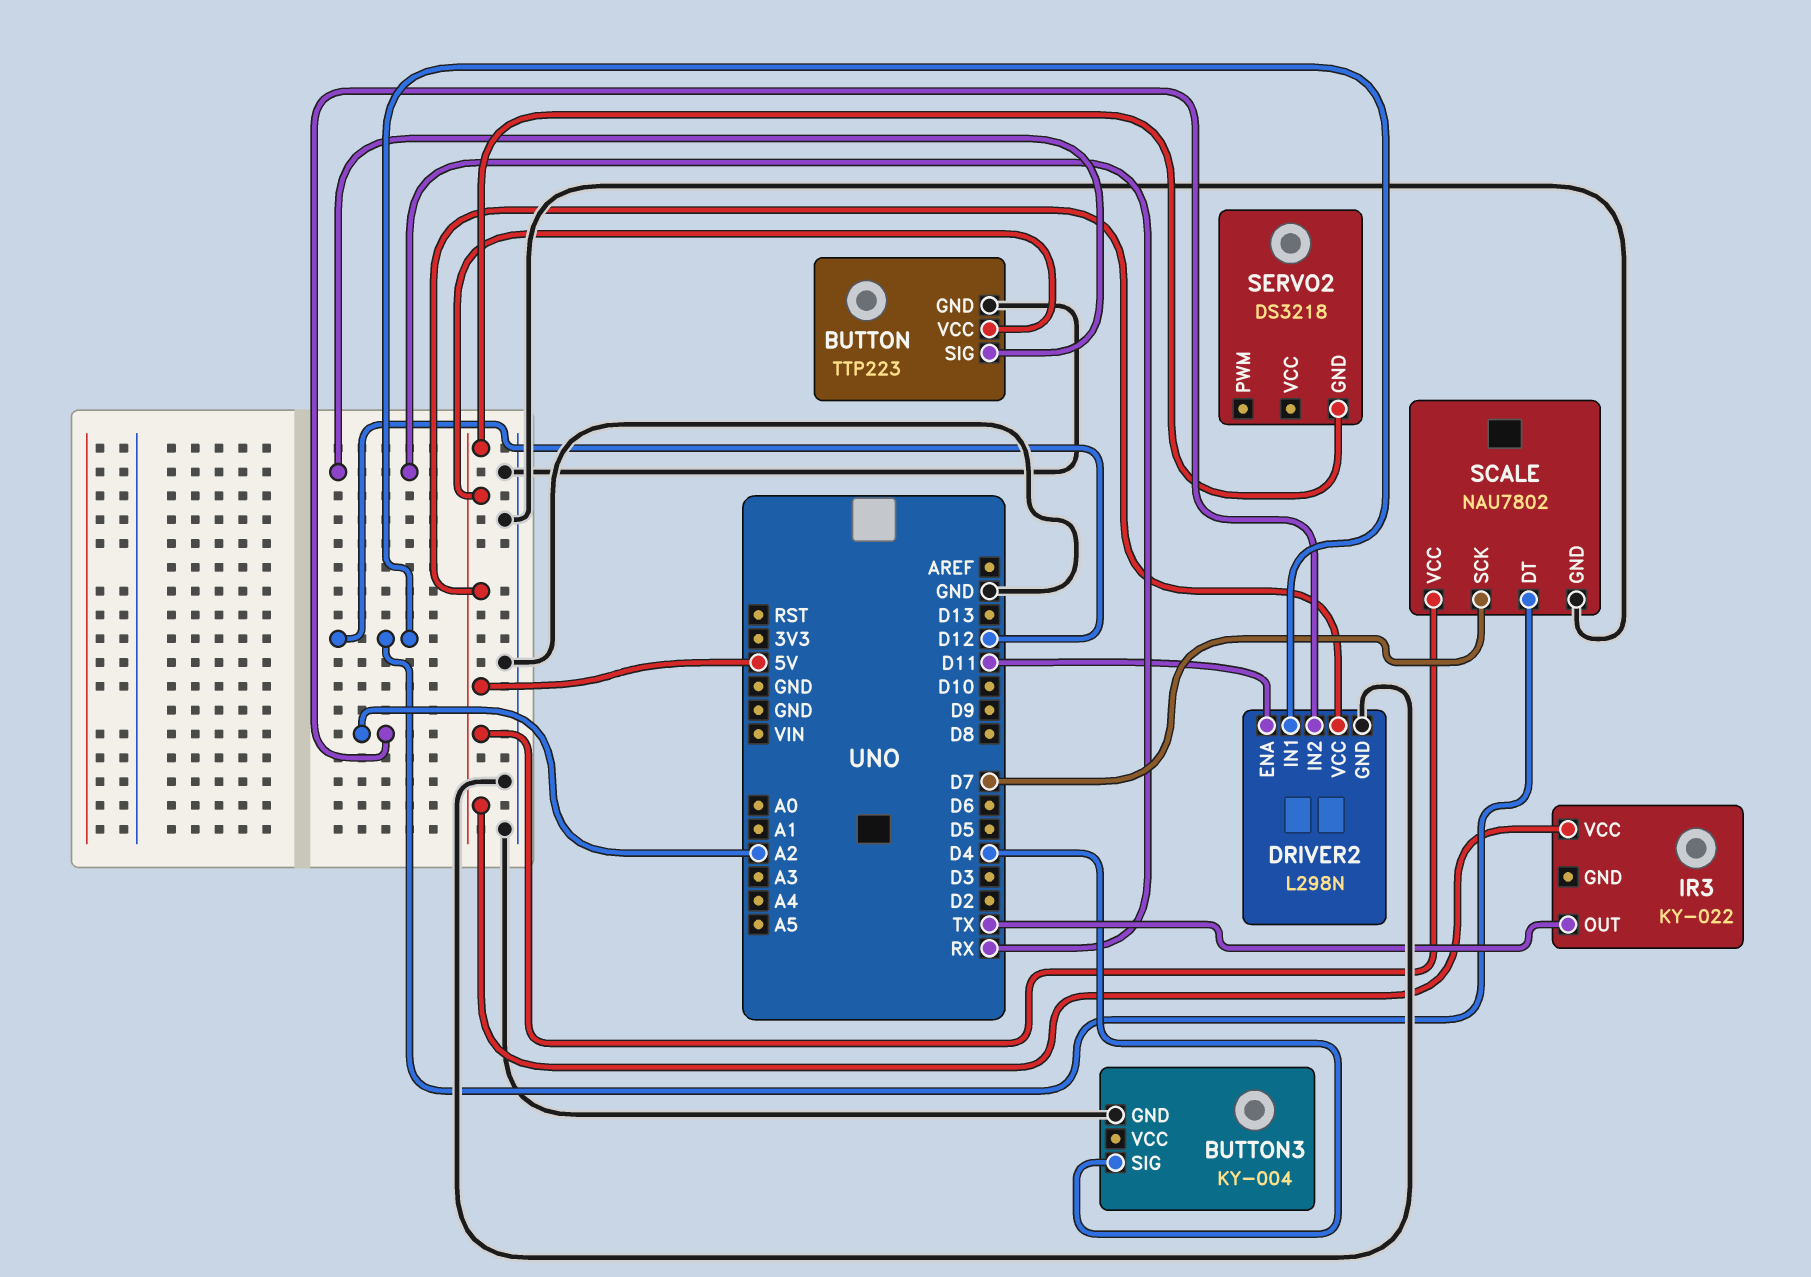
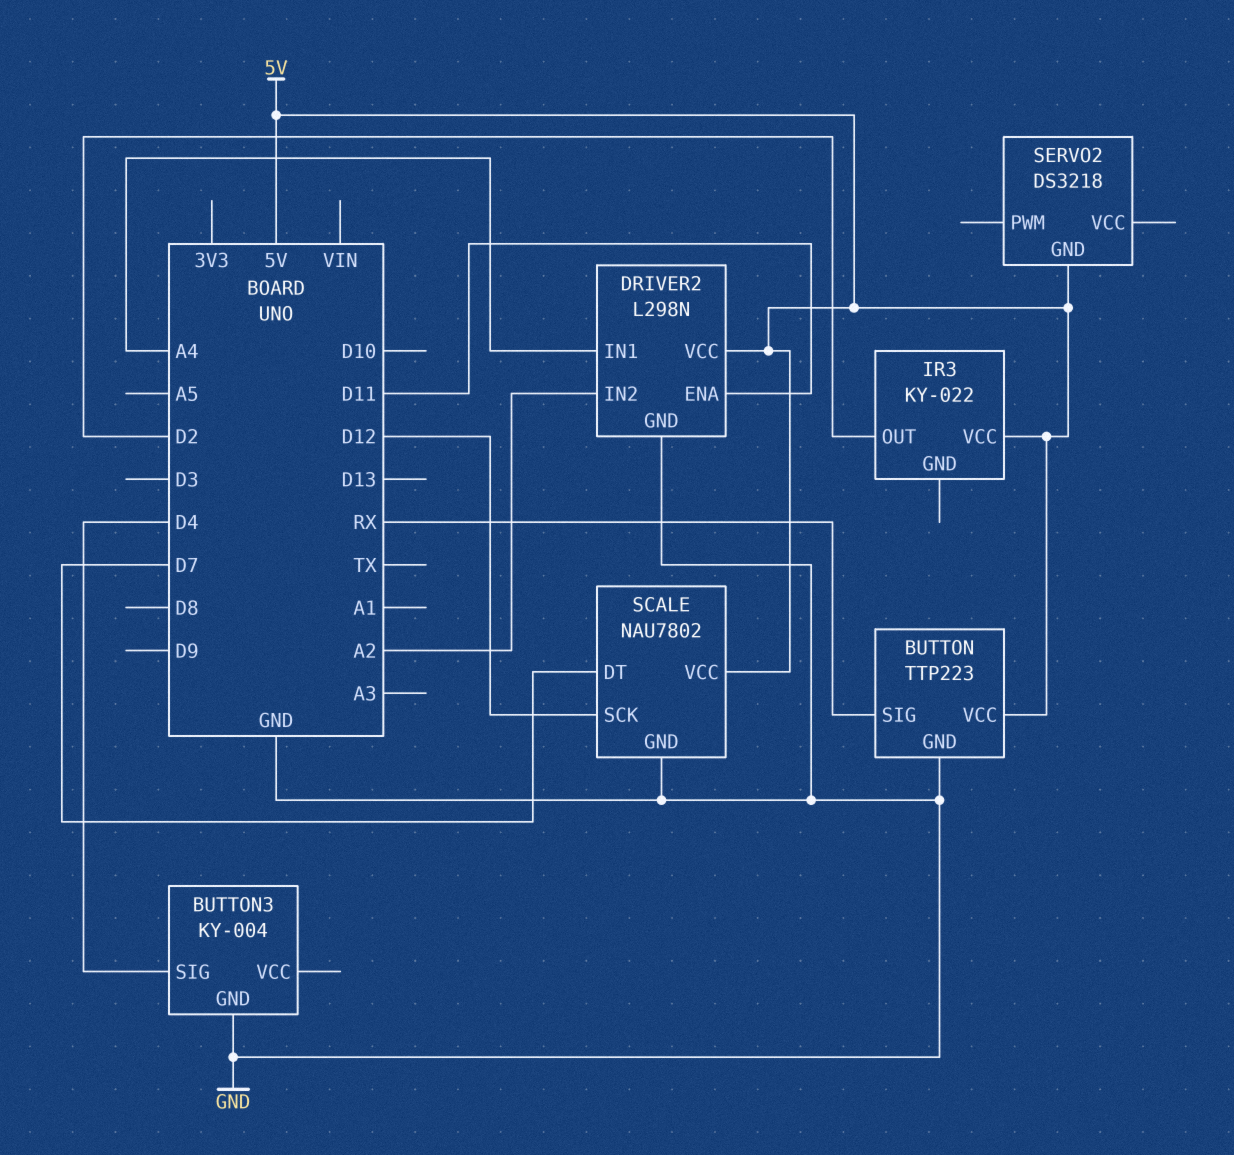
DRIVER2 pin IN1: D12 -> A4
IR3 pin OUT: TX -> D2
SCALE pin DT: D12 -> D7
SCALE pin SCK: D7 -> D12

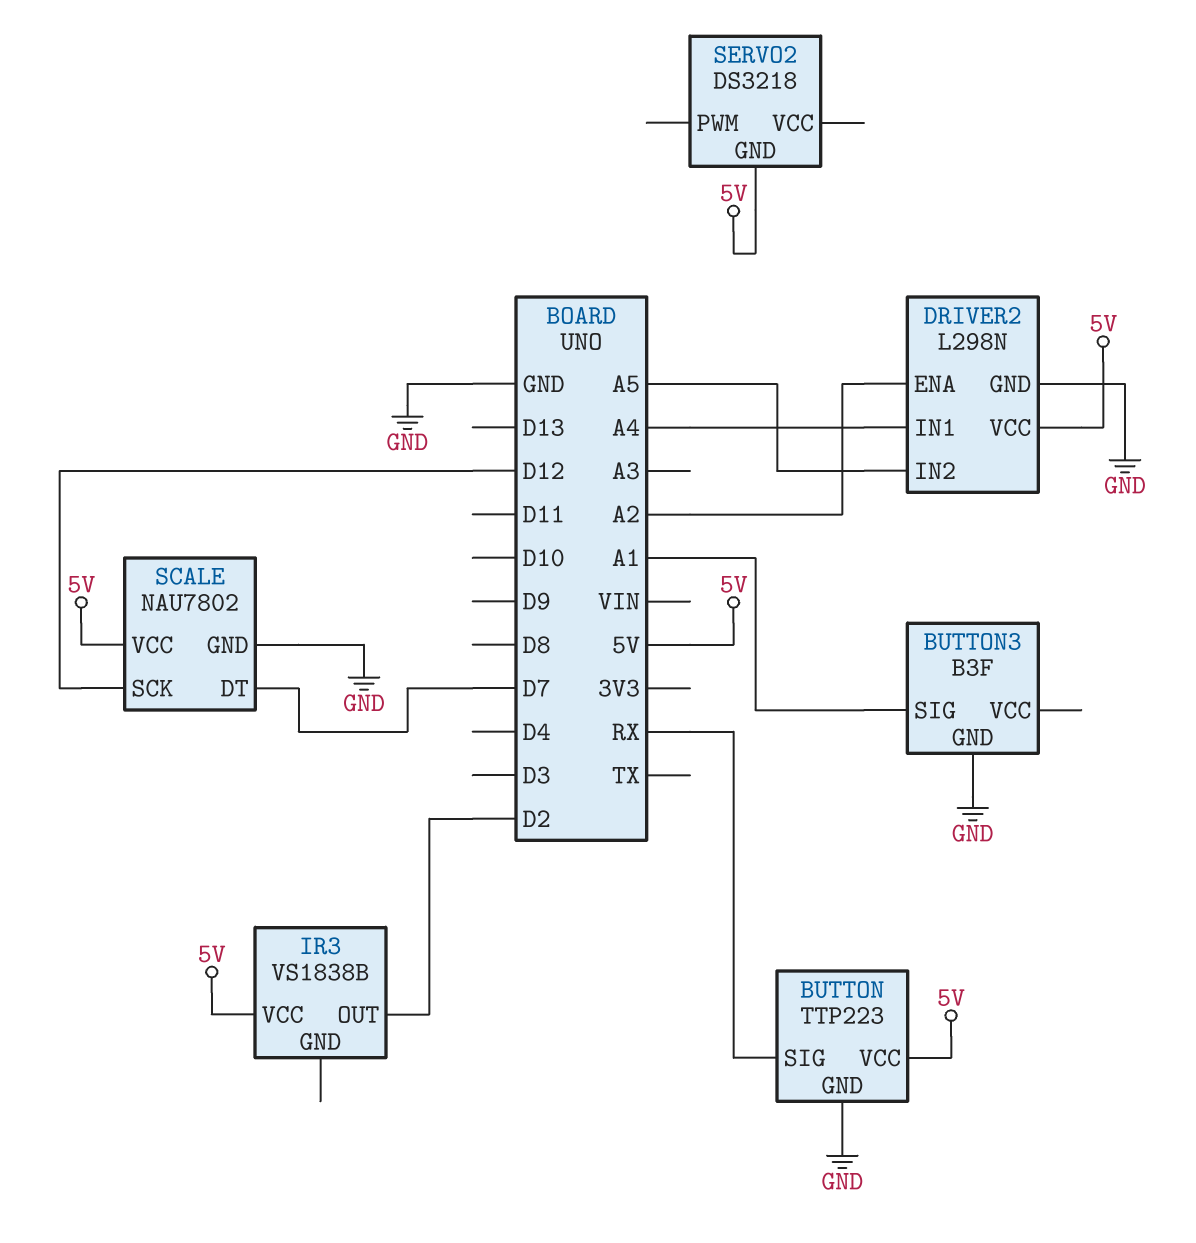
BUTTON3: KY-004 -> B3F
BUTTON3 pin SIG: D4 -> A1
DRIVER2 pin ENA: D11 -> A2
DRIVER2 pin IN2: A2 -> A5
IR3: KY-022 -> VS1838B

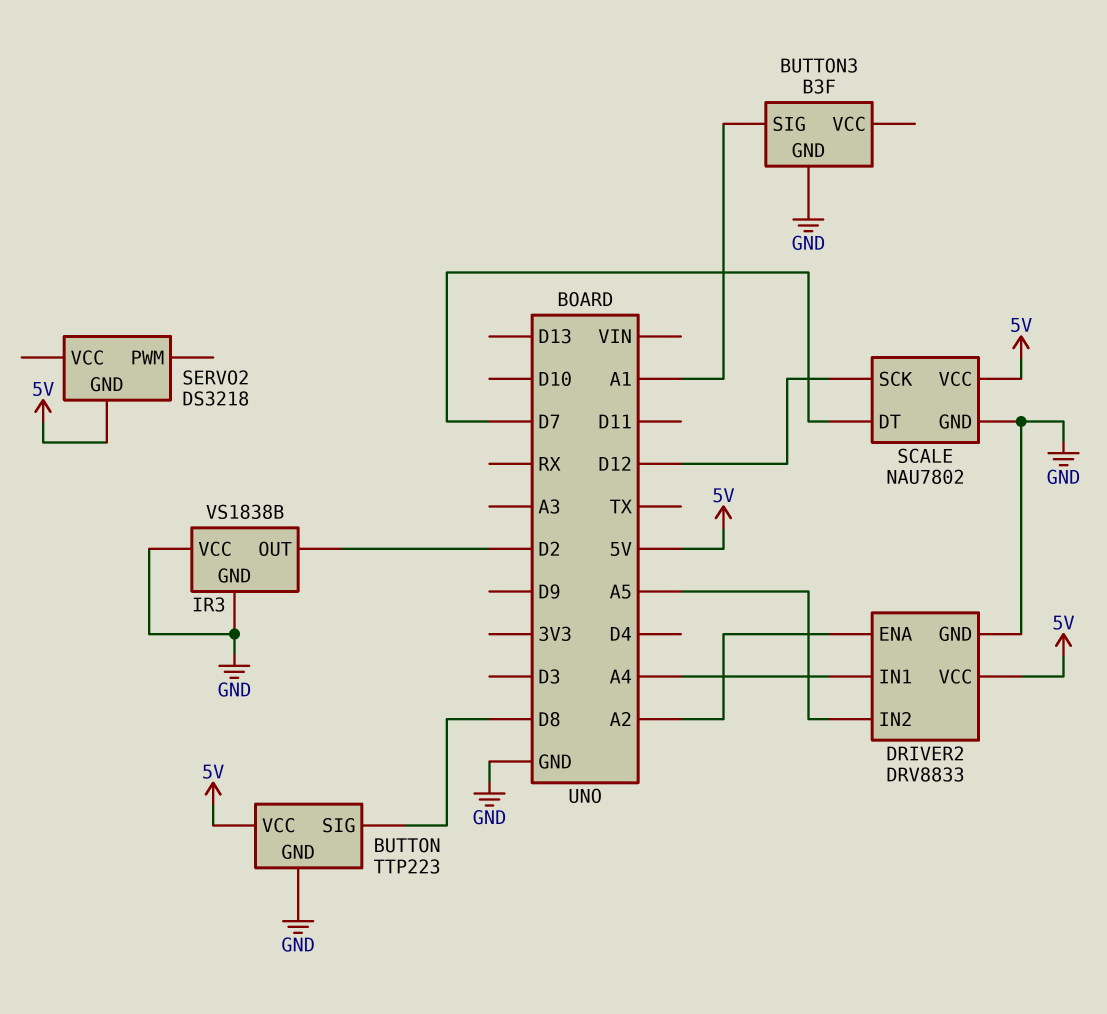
BUTTON pin SIG: RX -> D8
DRIVER2: L298N -> DRV8833
IR3 pin GND: none -> GND
IR3 pin VCC: 5V -> GND

